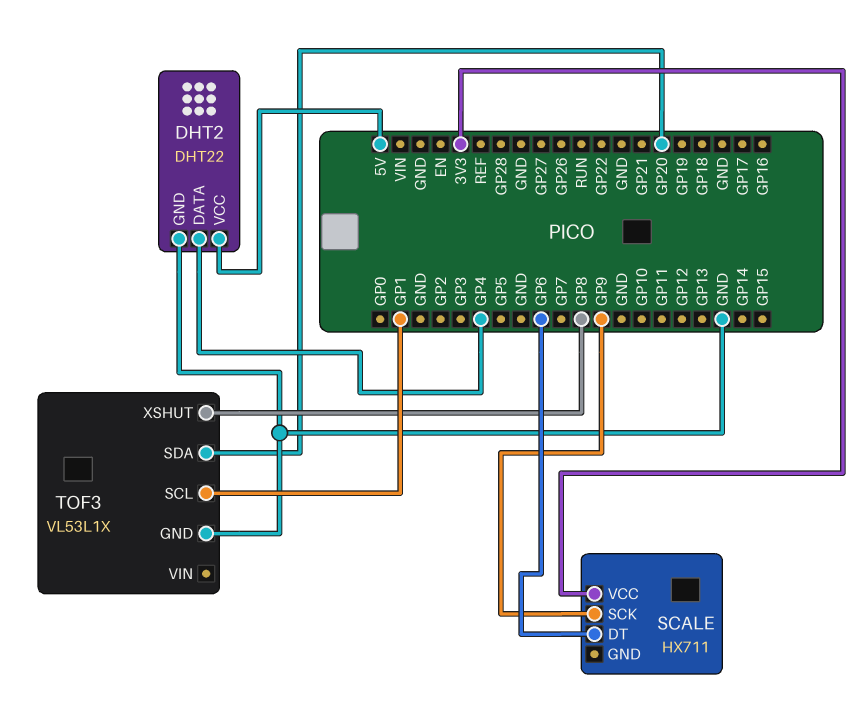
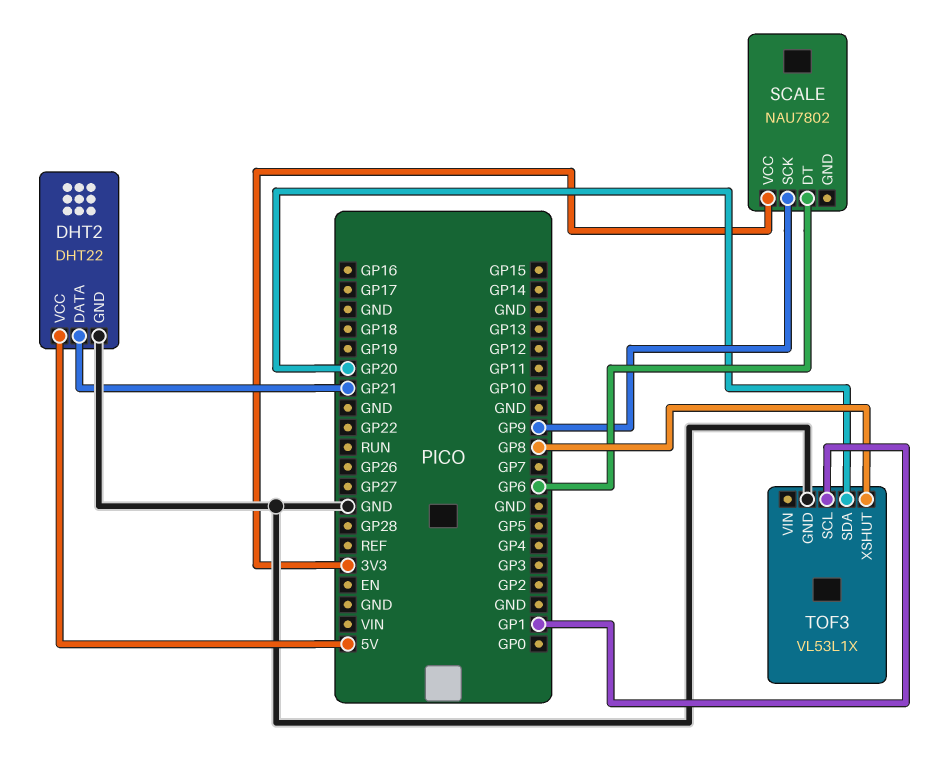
DHT2 pin DATA: GP4 -> GP21
SCALE: HX711 -> NAU7802

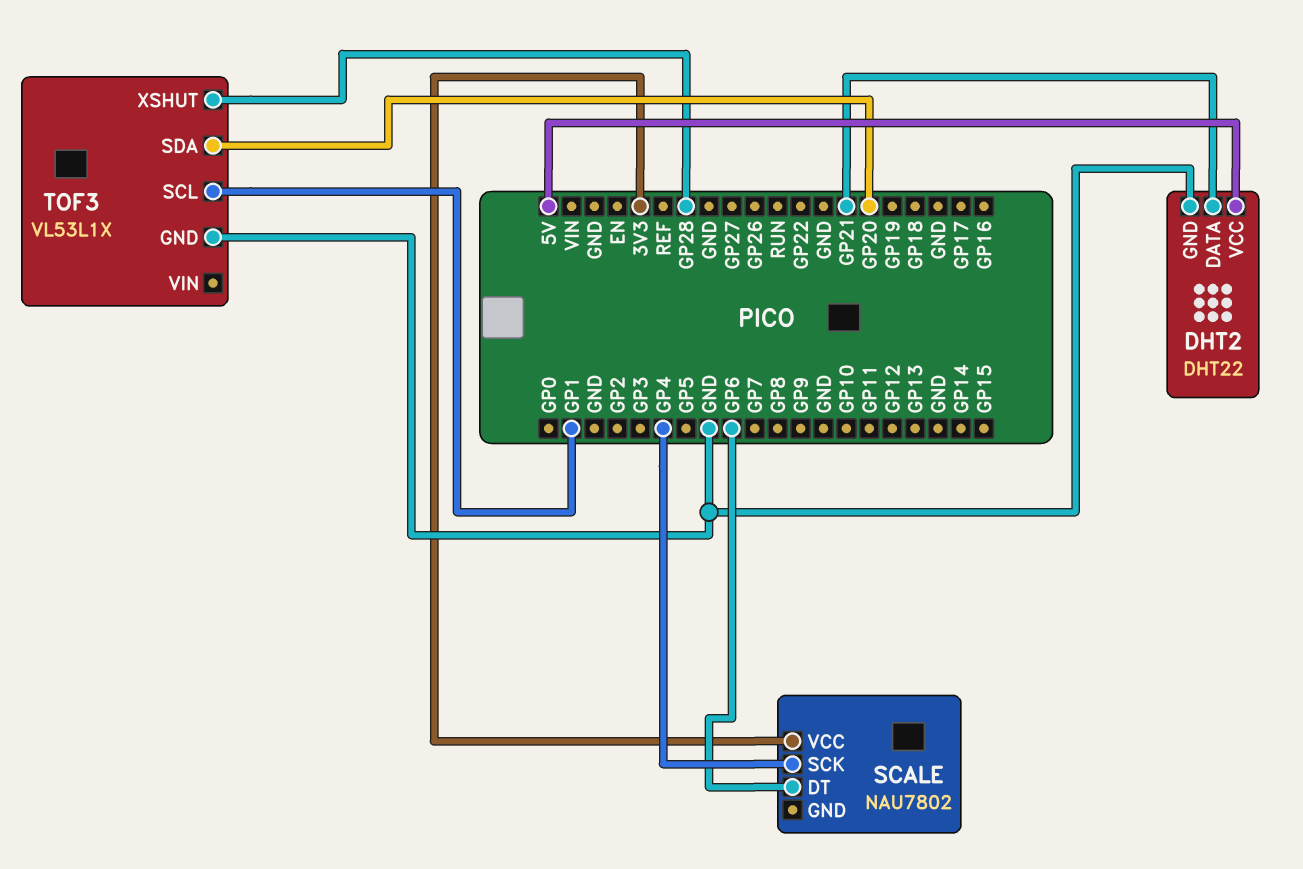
SCALE pin SCK: GP9 -> GP4
TOF3 pin XSHUT: GP8 -> GP28

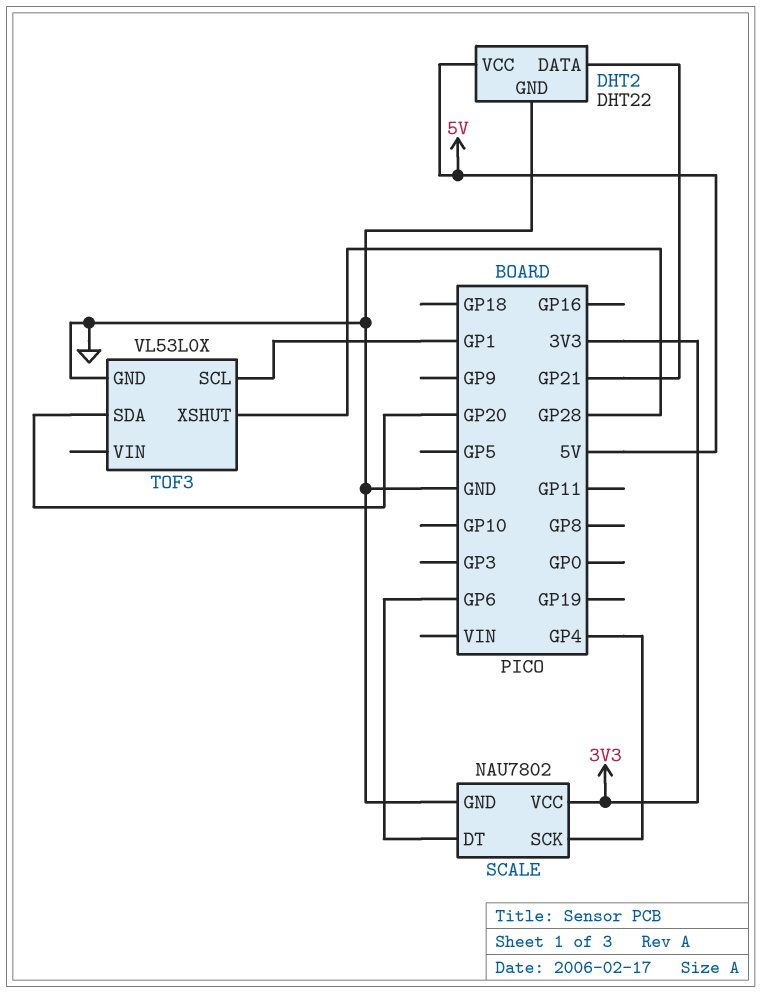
SCALE pin GND: none -> GND
TOF3: VL53L1X -> VL53L0X

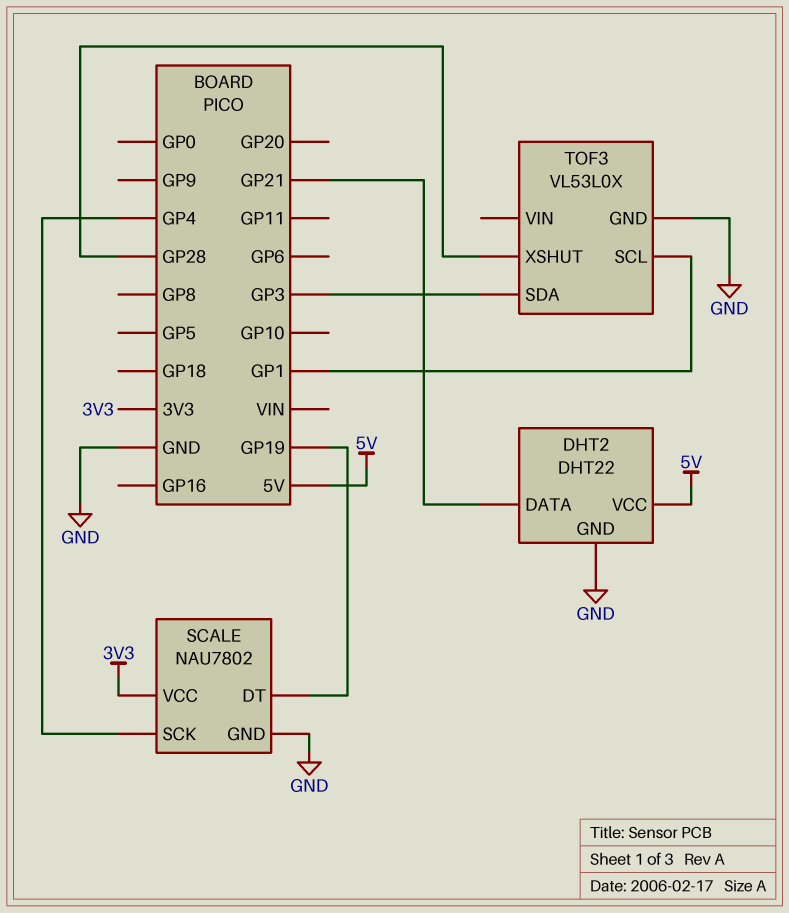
SCALE pin DT: GP6 -> GP19
TOF3 pin SDA: GP20 -> GP3

